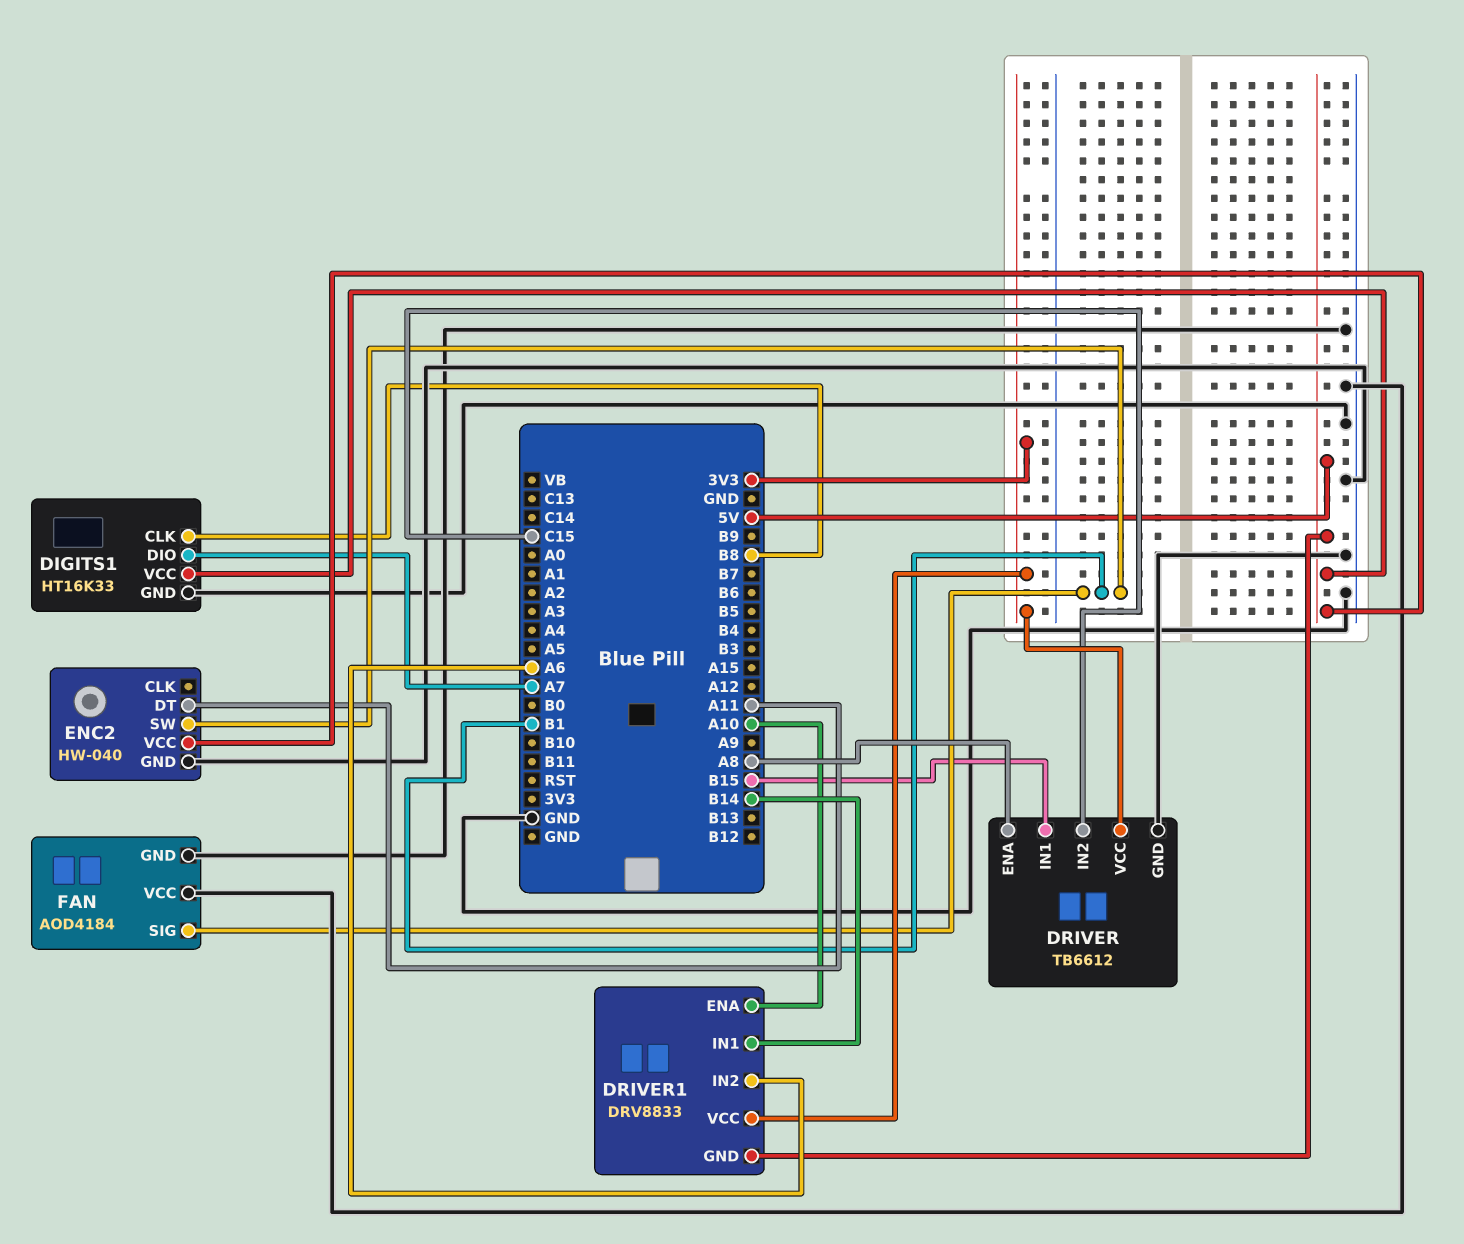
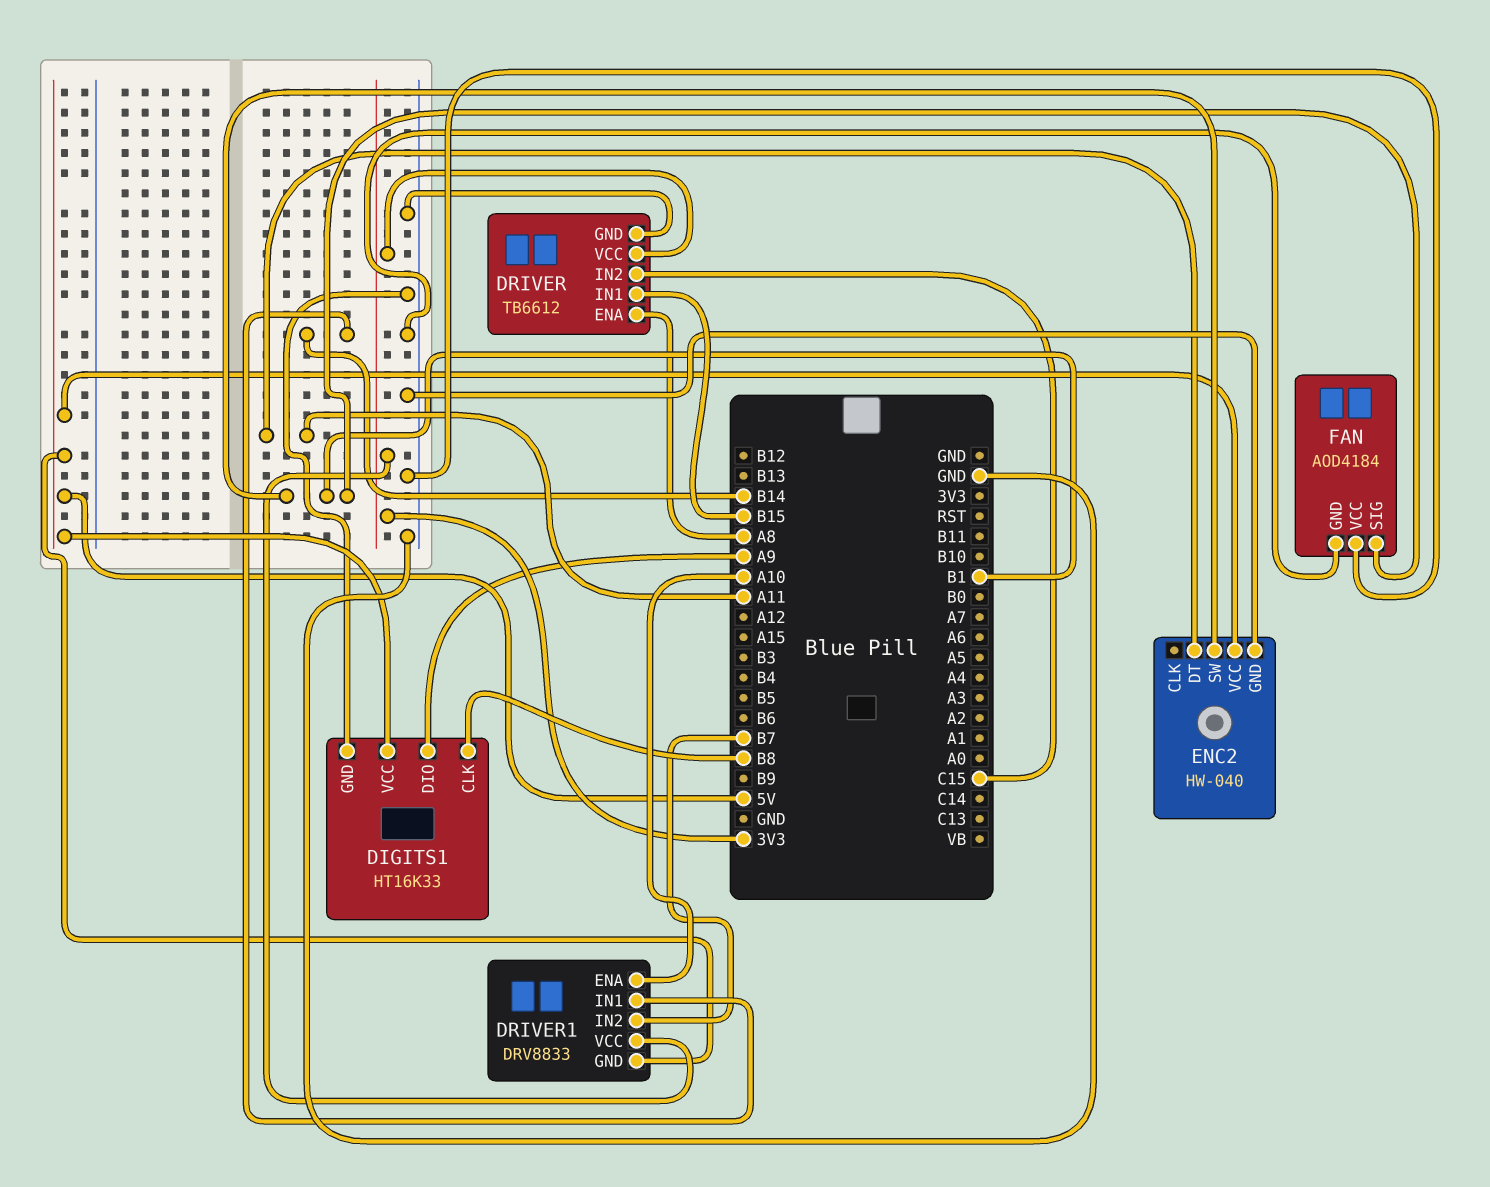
DIGITS1 pin DIO: A7 -> A9
DRIVER1 pin IN2: A6 -> B7

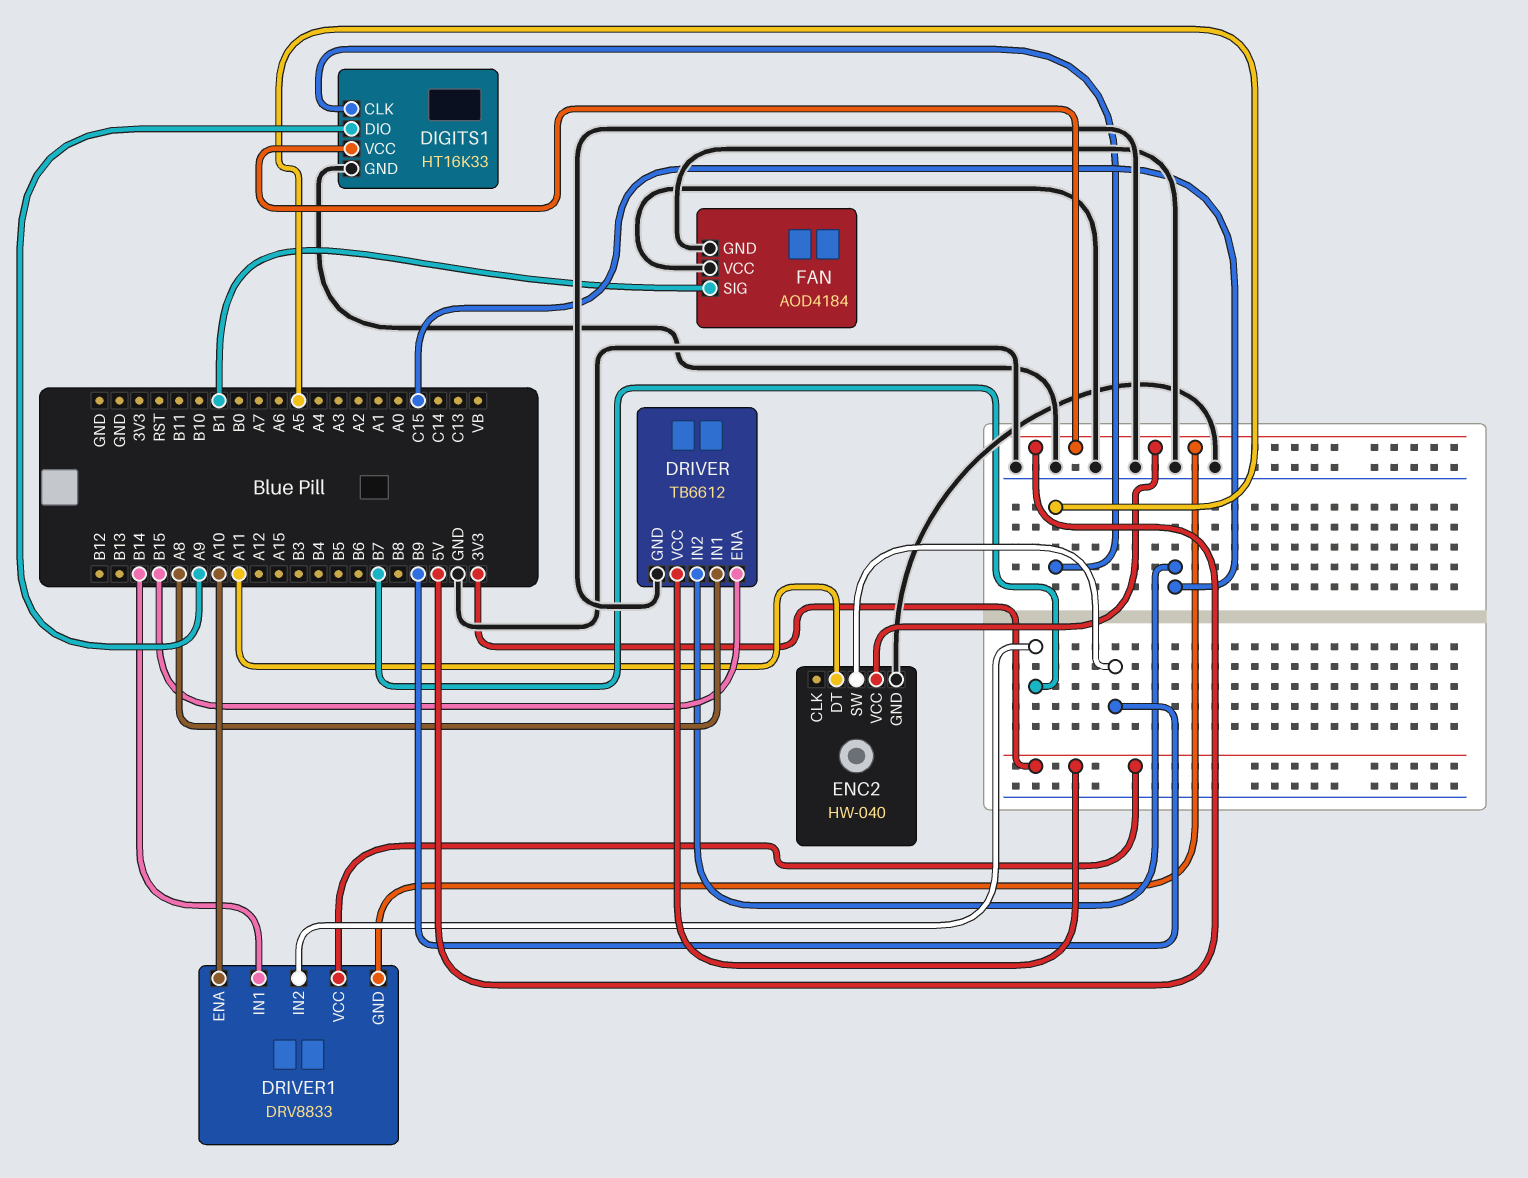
DIGITS1 pin CLK: B8 -> A5
DRIVER pin ENA: A8 -> B15
DRIVER pin IN1: B15 -> A8
ENC2 pin SW: B1 -> B9

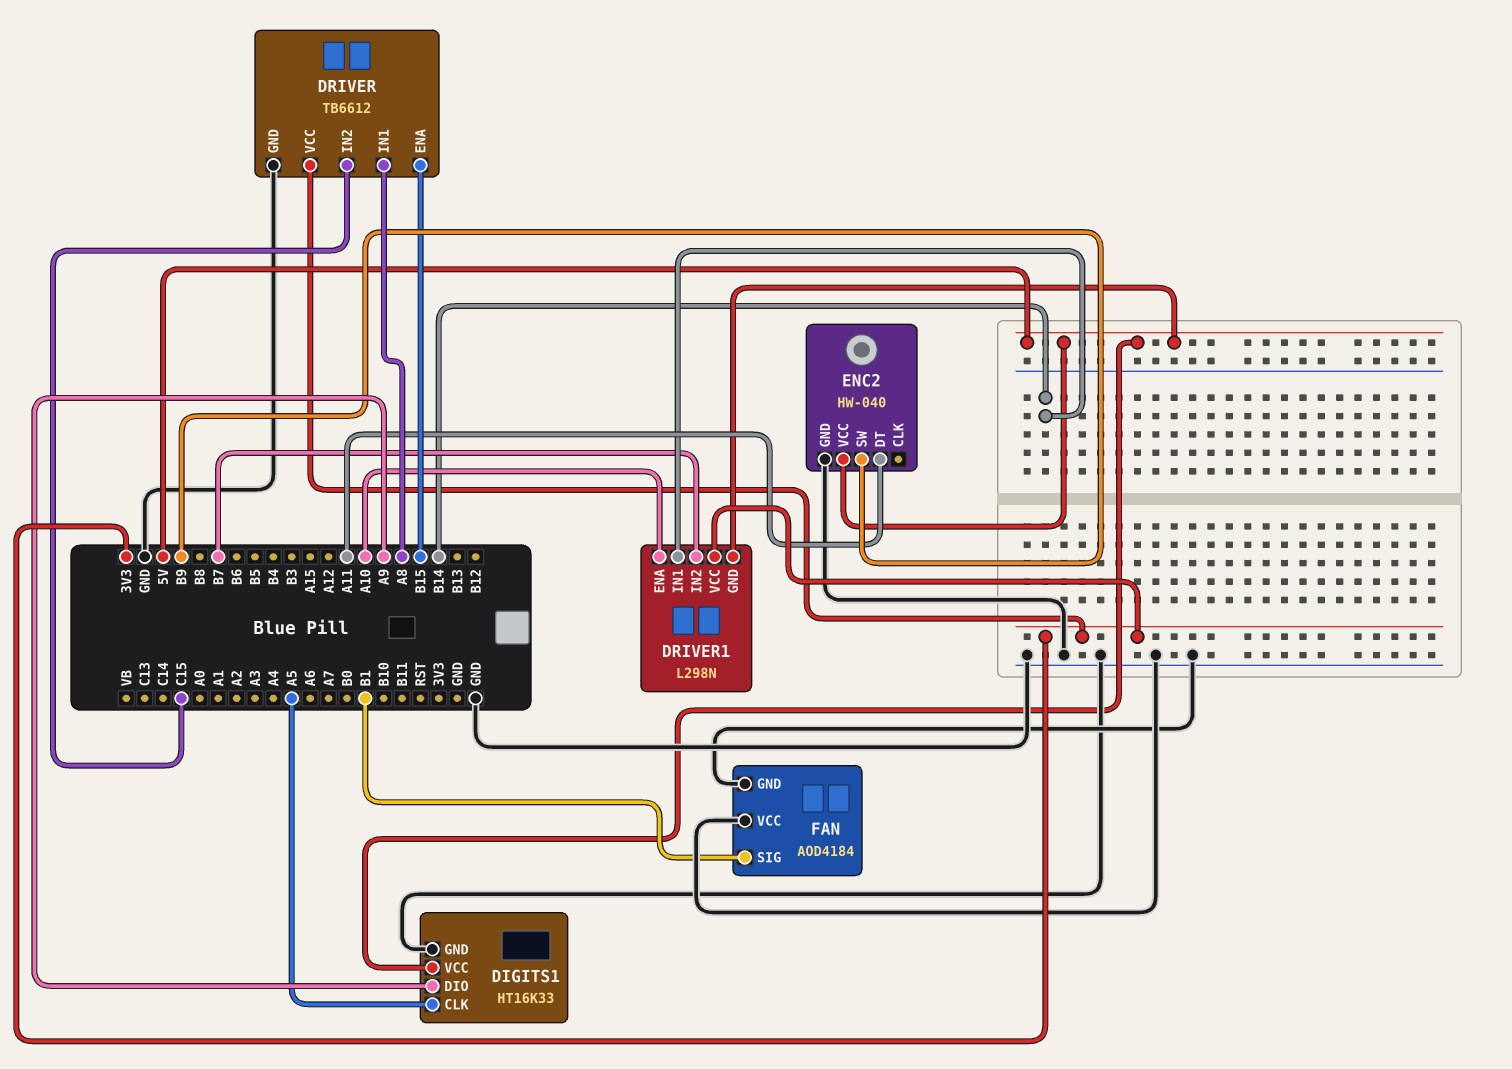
DRIVER1: DRV8833 -> L298N

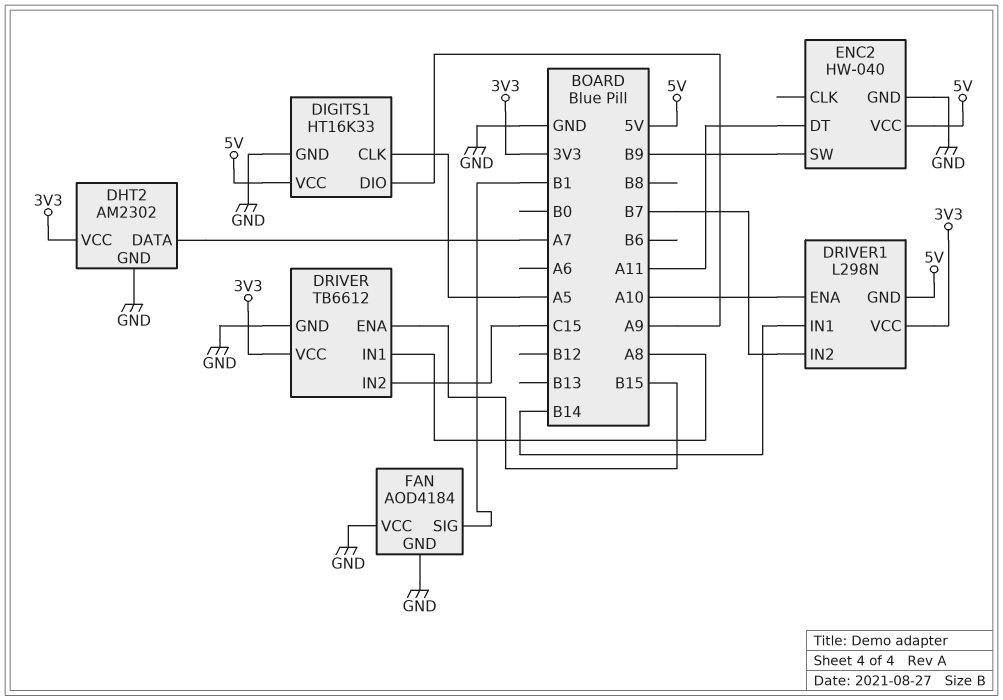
DHT2: none -> AM2302
DHT2 pin DATA: none -> A7
DHT2 pin GND: none -> GND
DHT2 pin VCC: none -> 3V3

